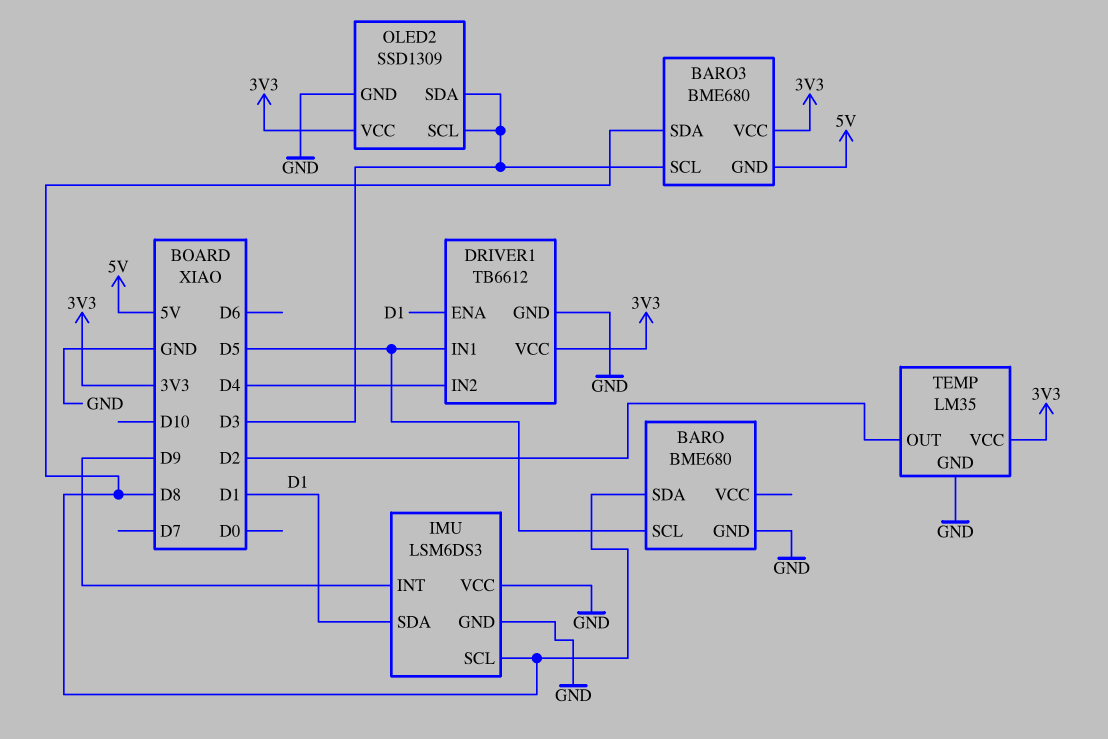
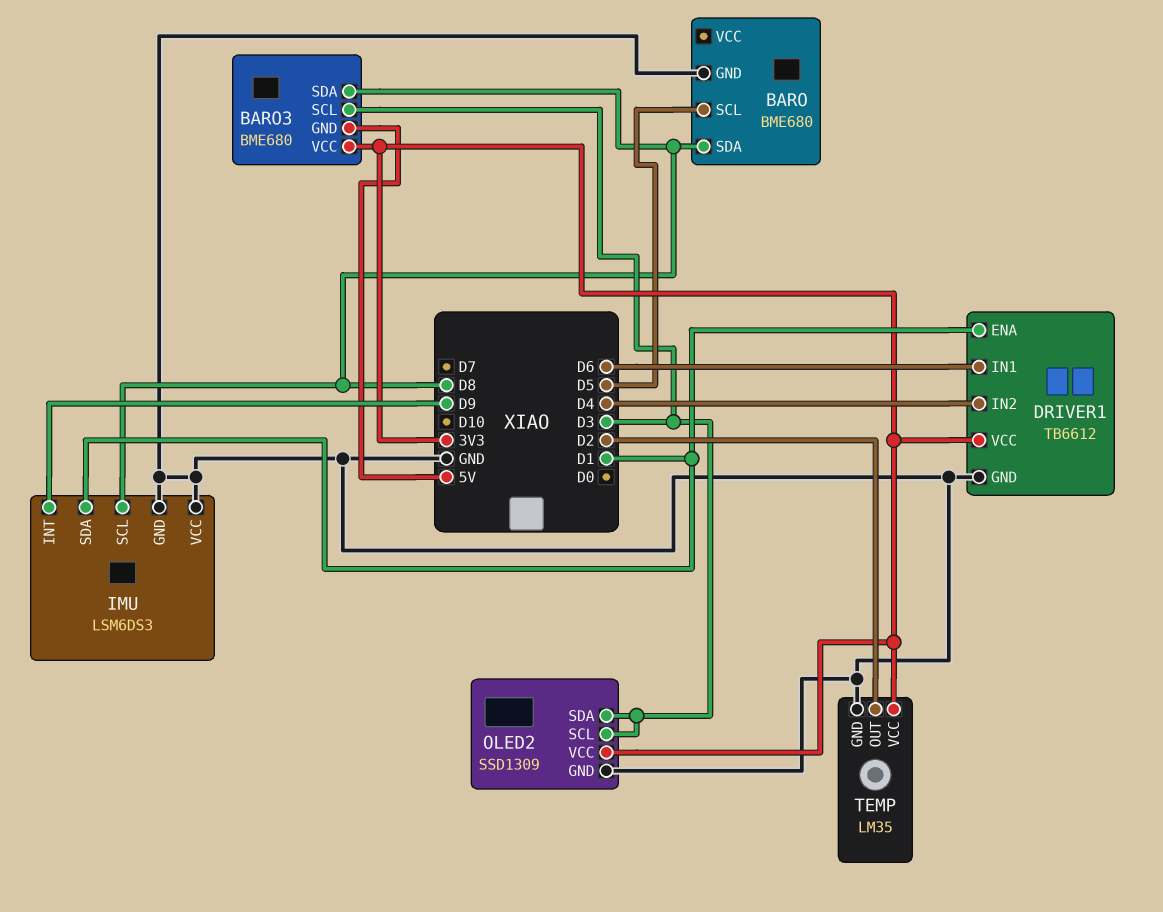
DRIVER1 pin IN1: D5 -> D6

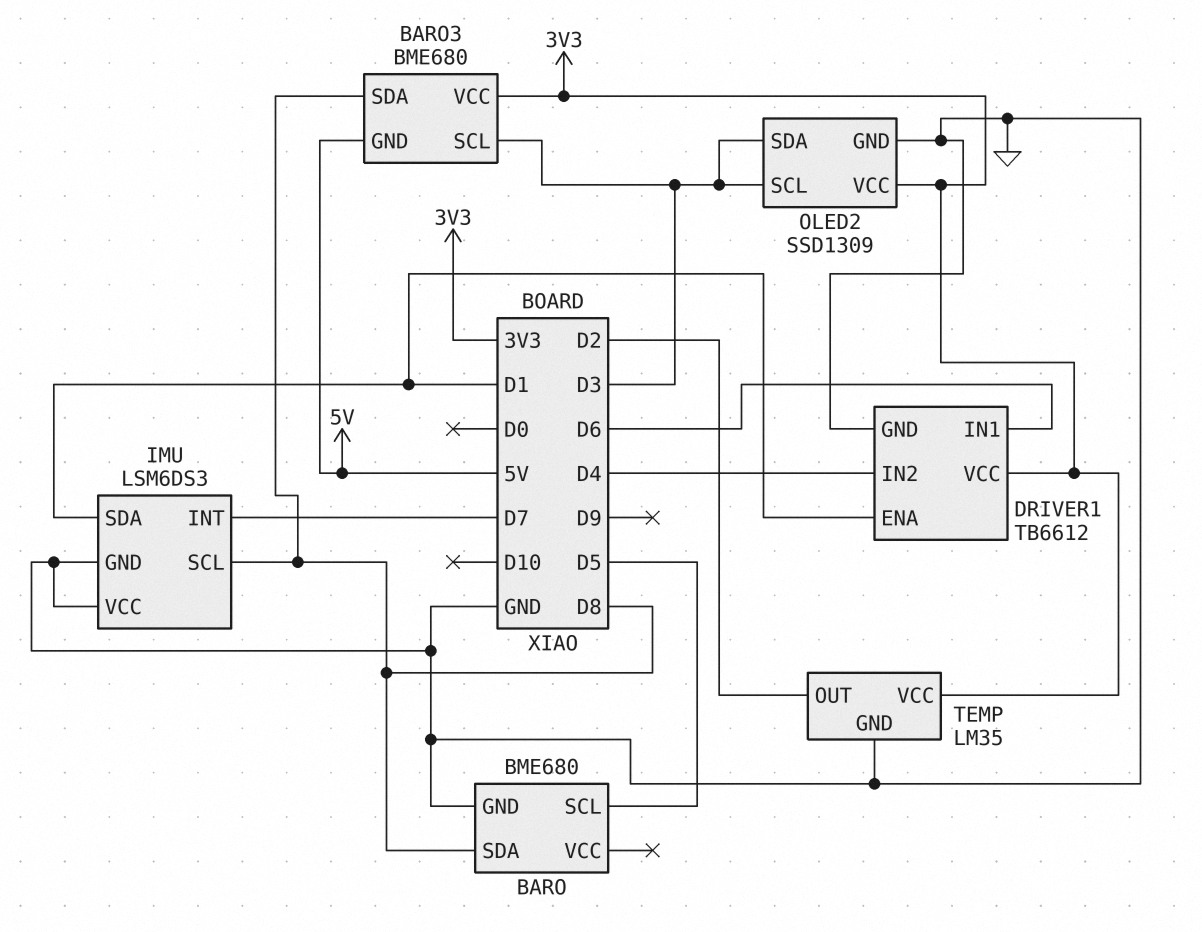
IMU pin INT: D9 -> D7

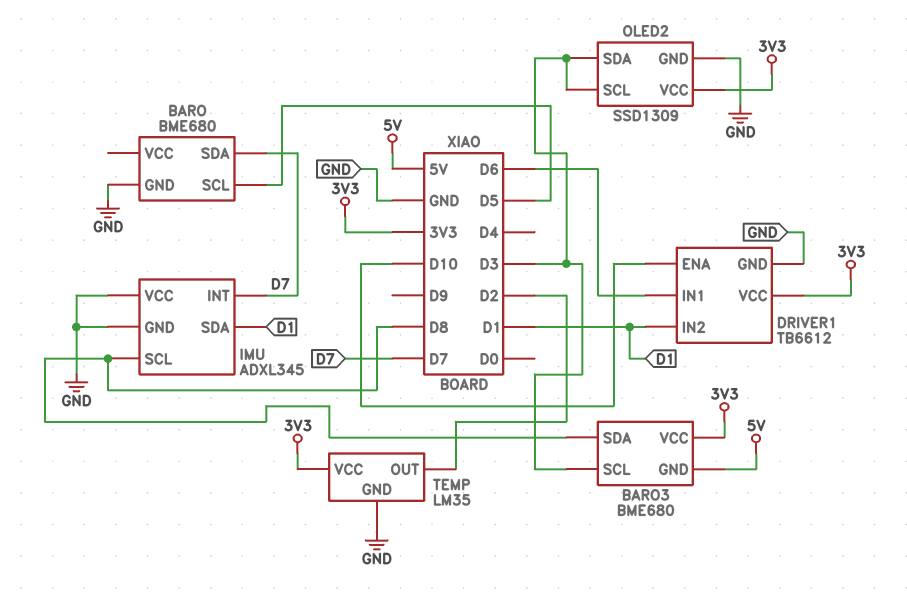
BARO pin SDA: D8 -> D7
DRIVER1 pin ENA: D1 -> D10
DRIVER1 pin IN2: D4 -> D1
IMU: LSM6DS3 -> ADXL345

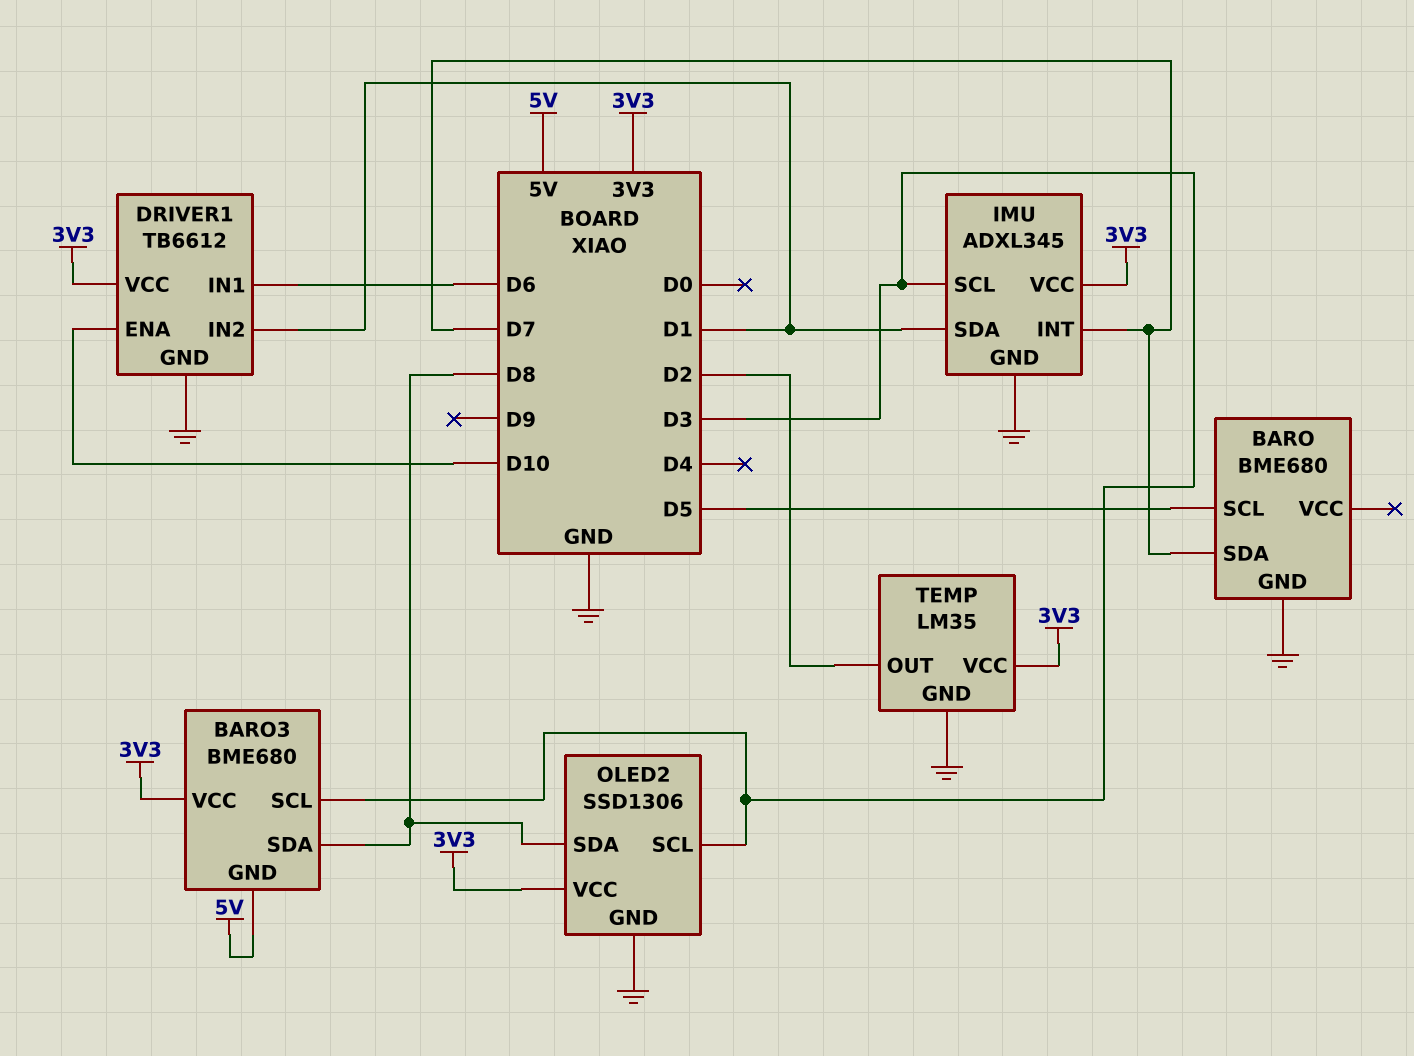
IMU pin SCL: D8 -> D3
IMU pin VCC: GND -> 3V3
OLED2: SSD1309 -> SSD1306
OLED2 pin SDA: D3 -> D8

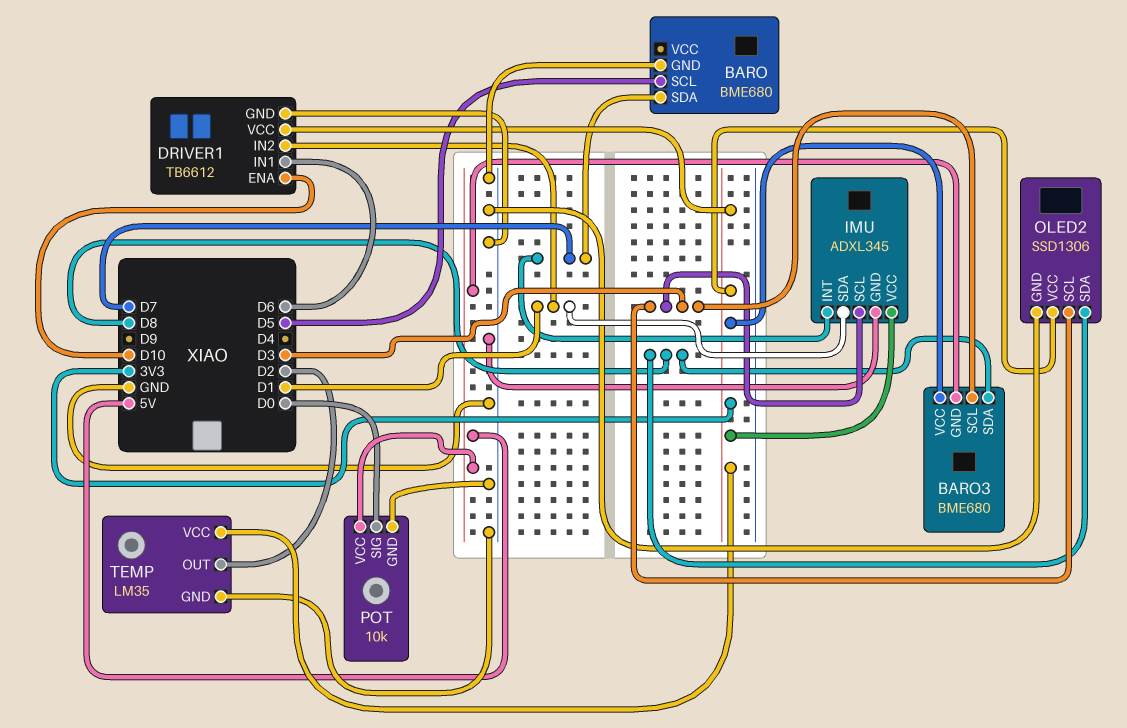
POT: none -> 10k
POT pin GND: none -> GND
POT pin SIG: none -> D0
POT pin VCC: none -> 5V

